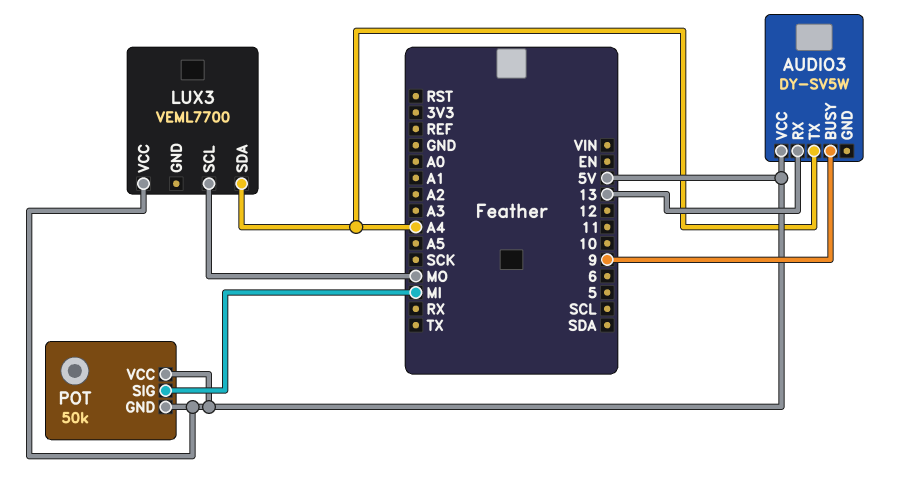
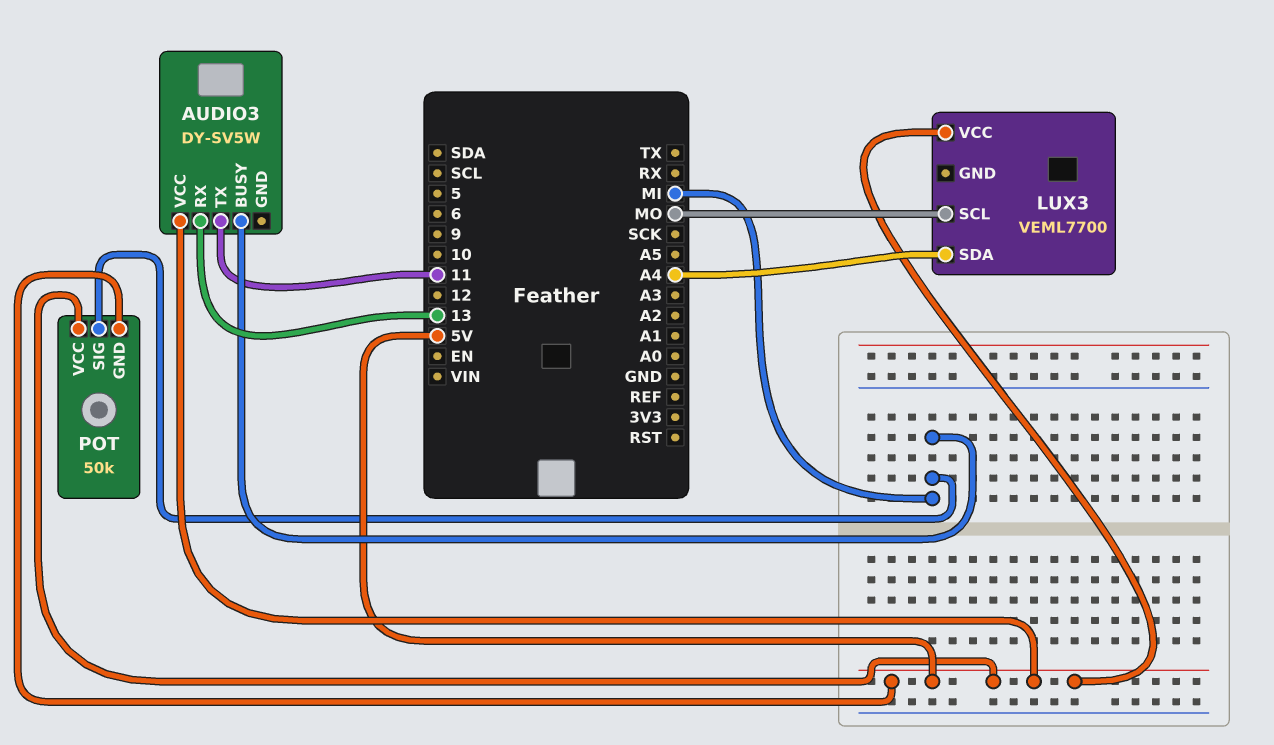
AUDIO3 pin BUSY: 9 -> MI
AUDIO3 pin TX: A4 -> 11

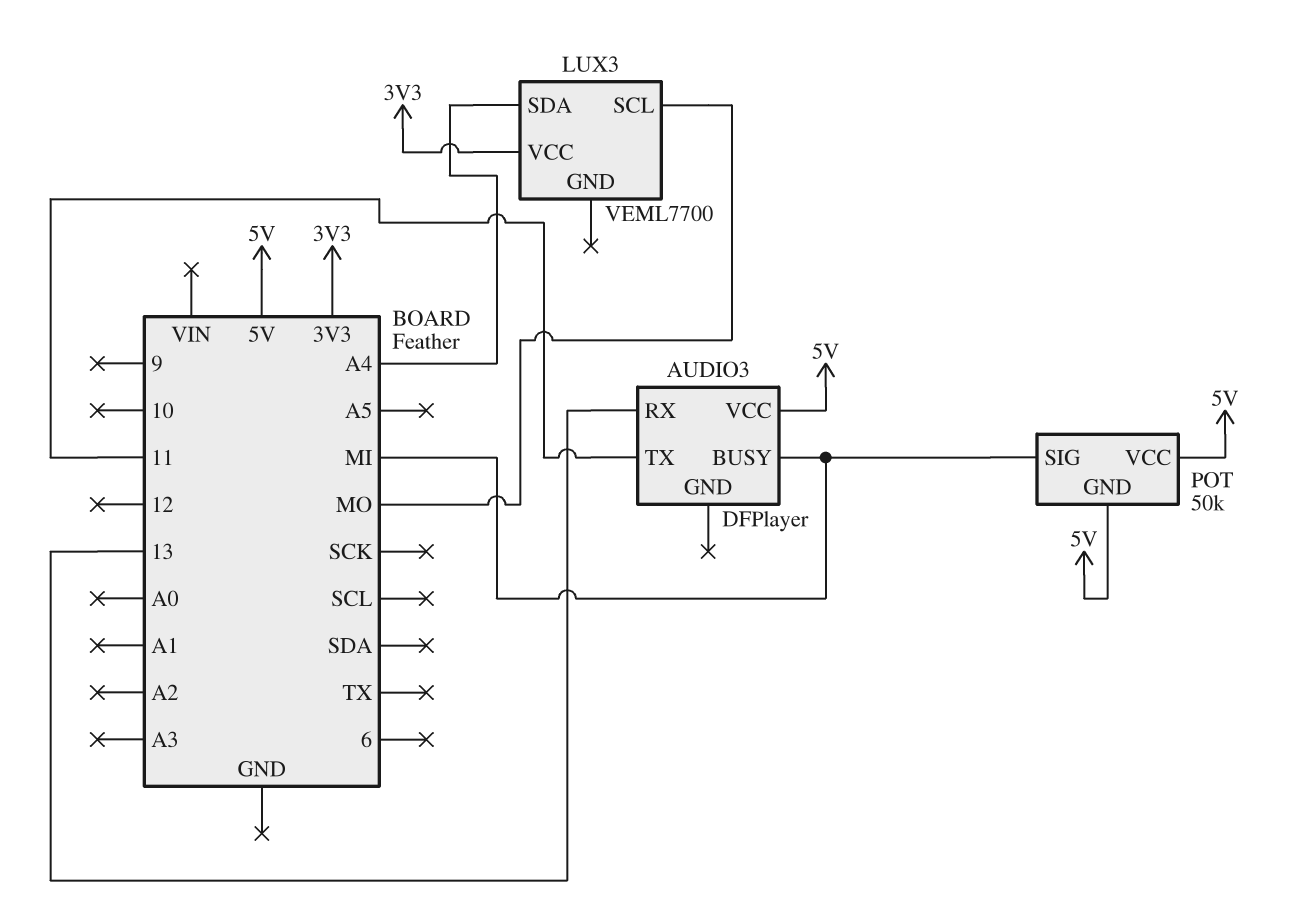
AUDIO3: DY-SV5W -> DFPlayer
LUX3 pin VCC: 5V -> 3V3

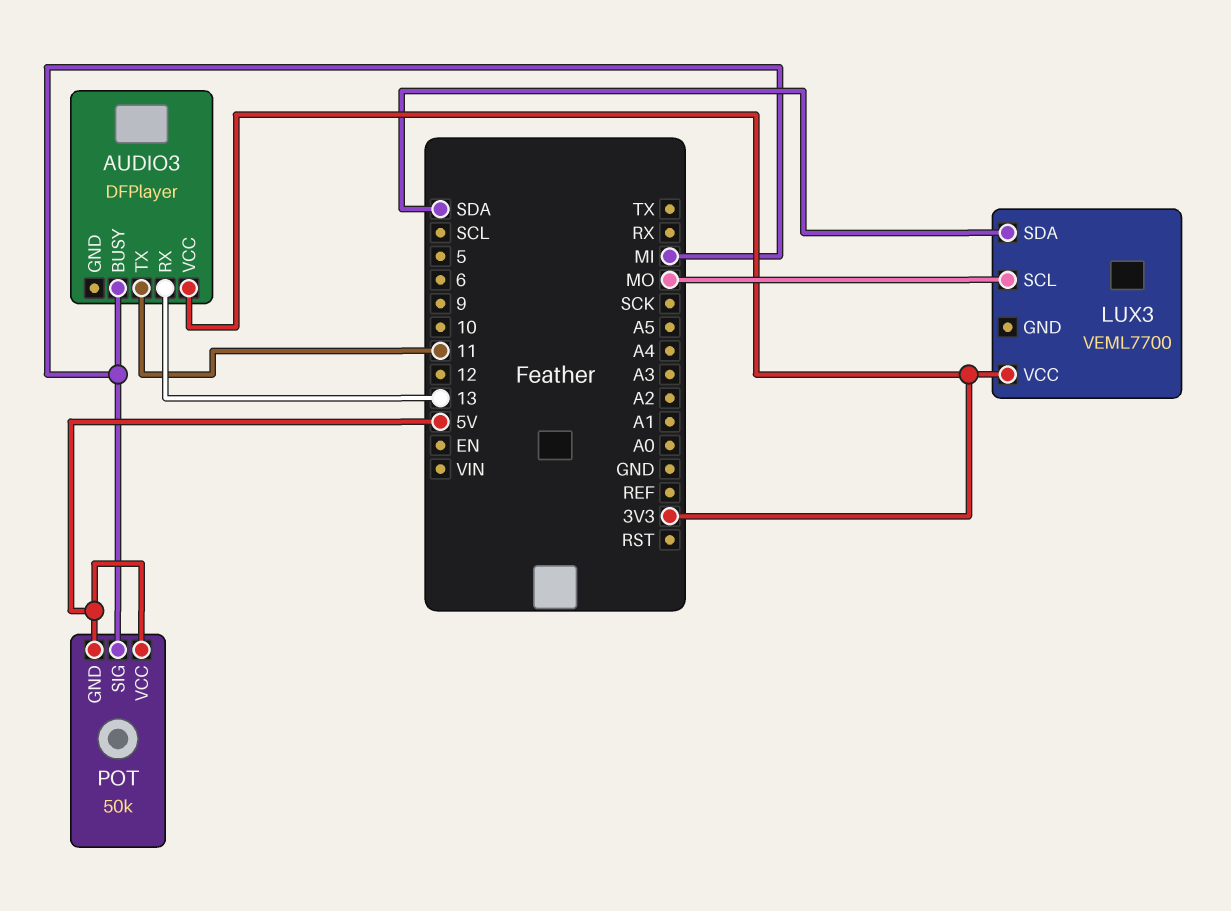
AUDIO3 pin VCC: 5V -> 3V3
LUX3 pin SDA: A4 -> SDA

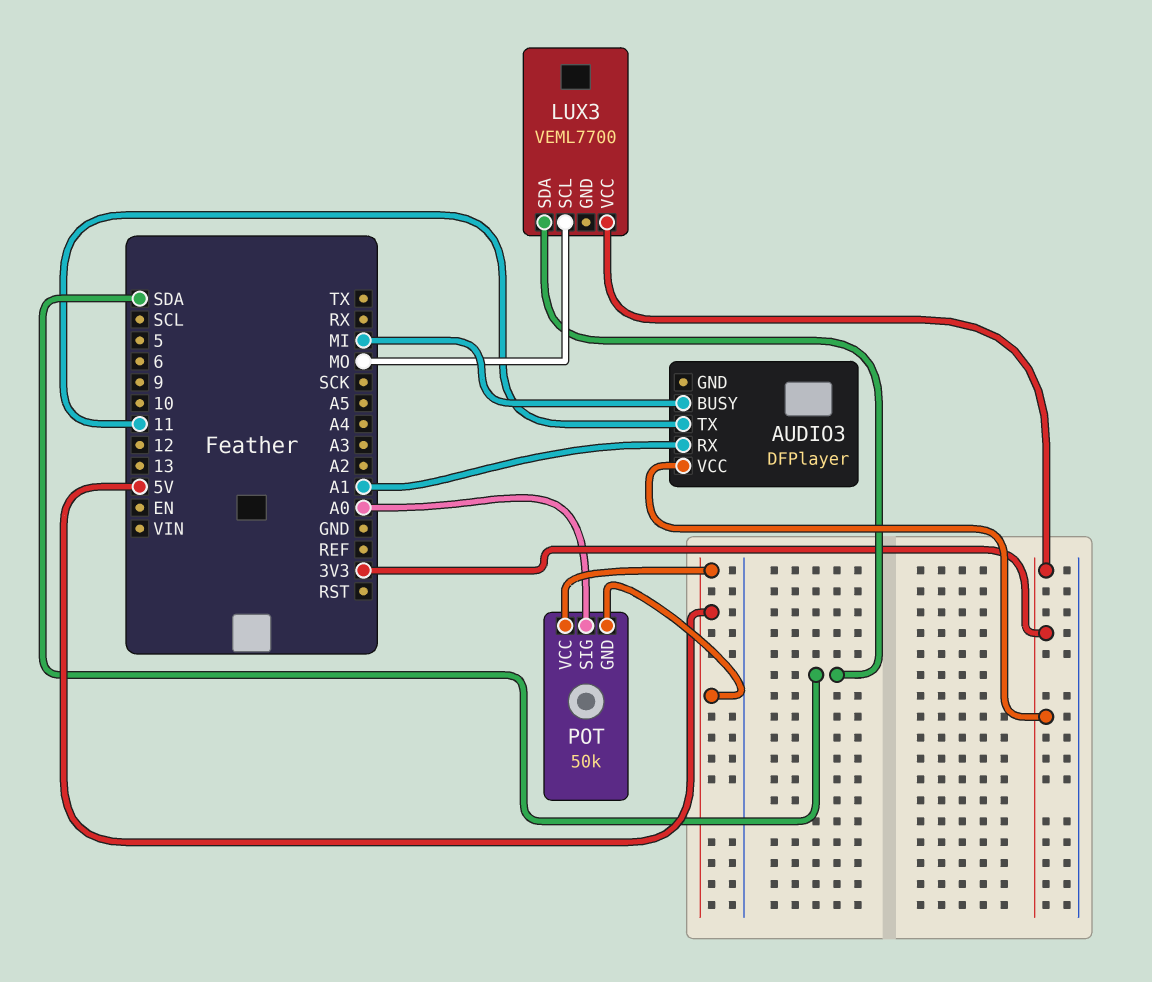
AUDIO3 pin RX: 13 -> A1
POT pin SIG: MI -> A0

